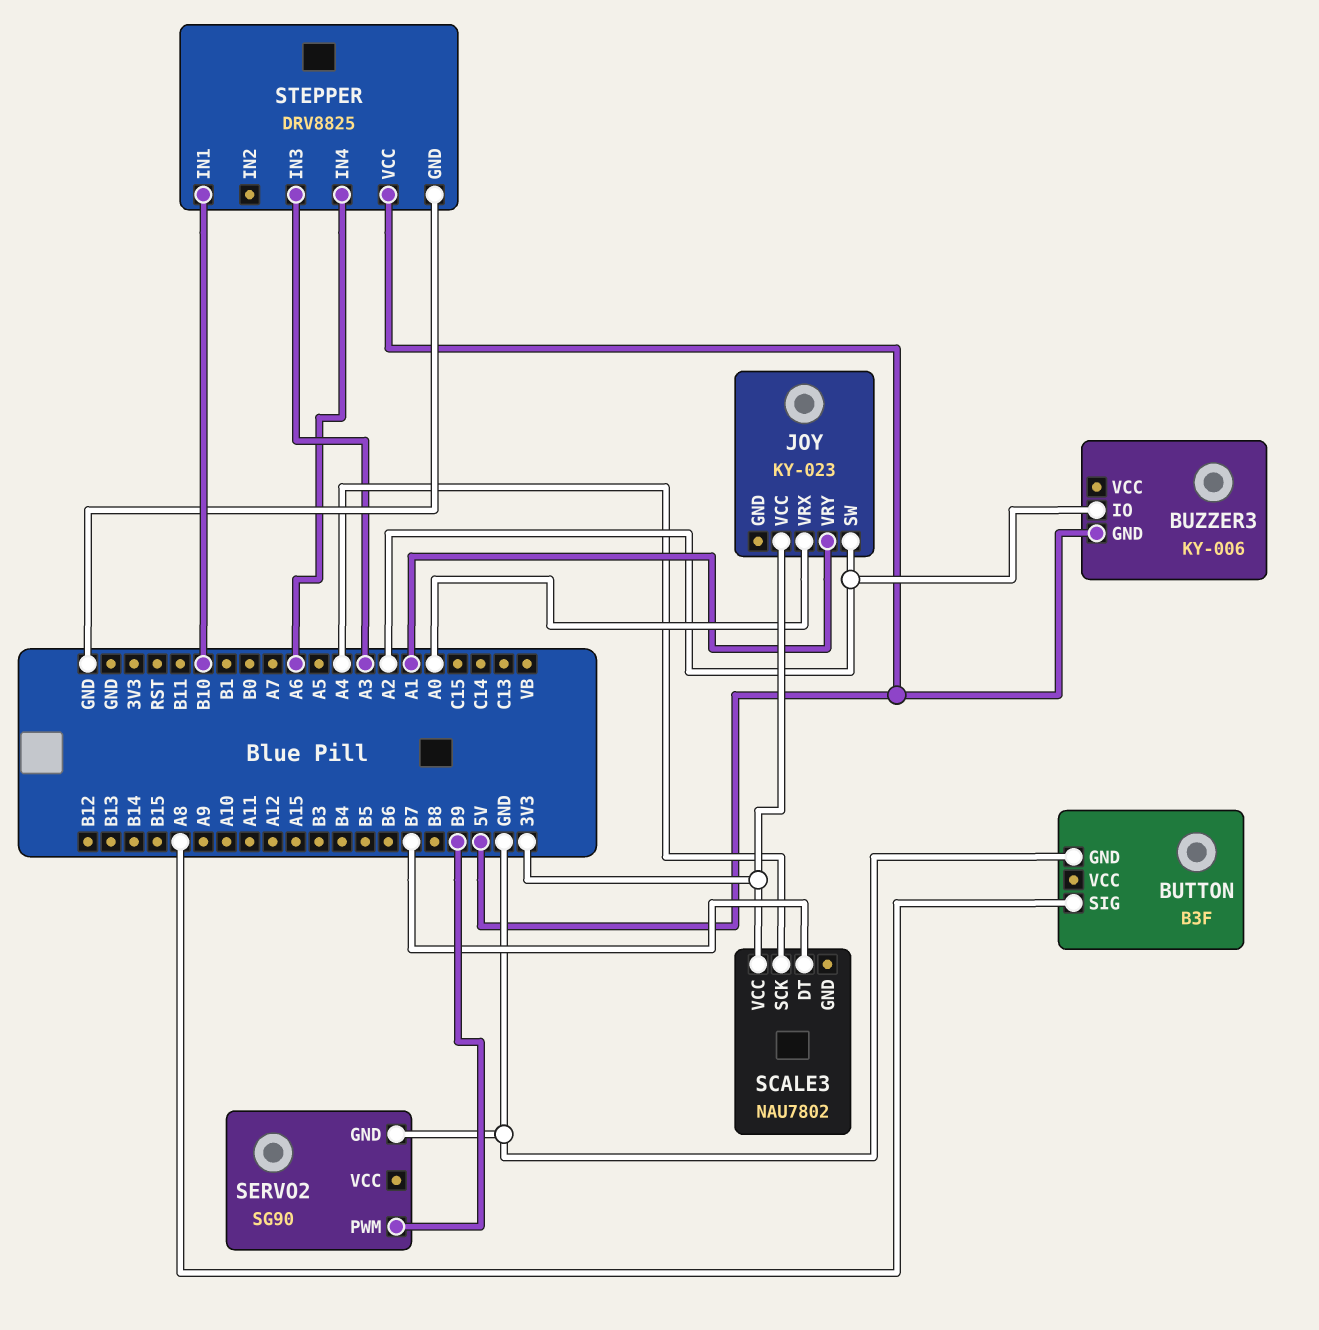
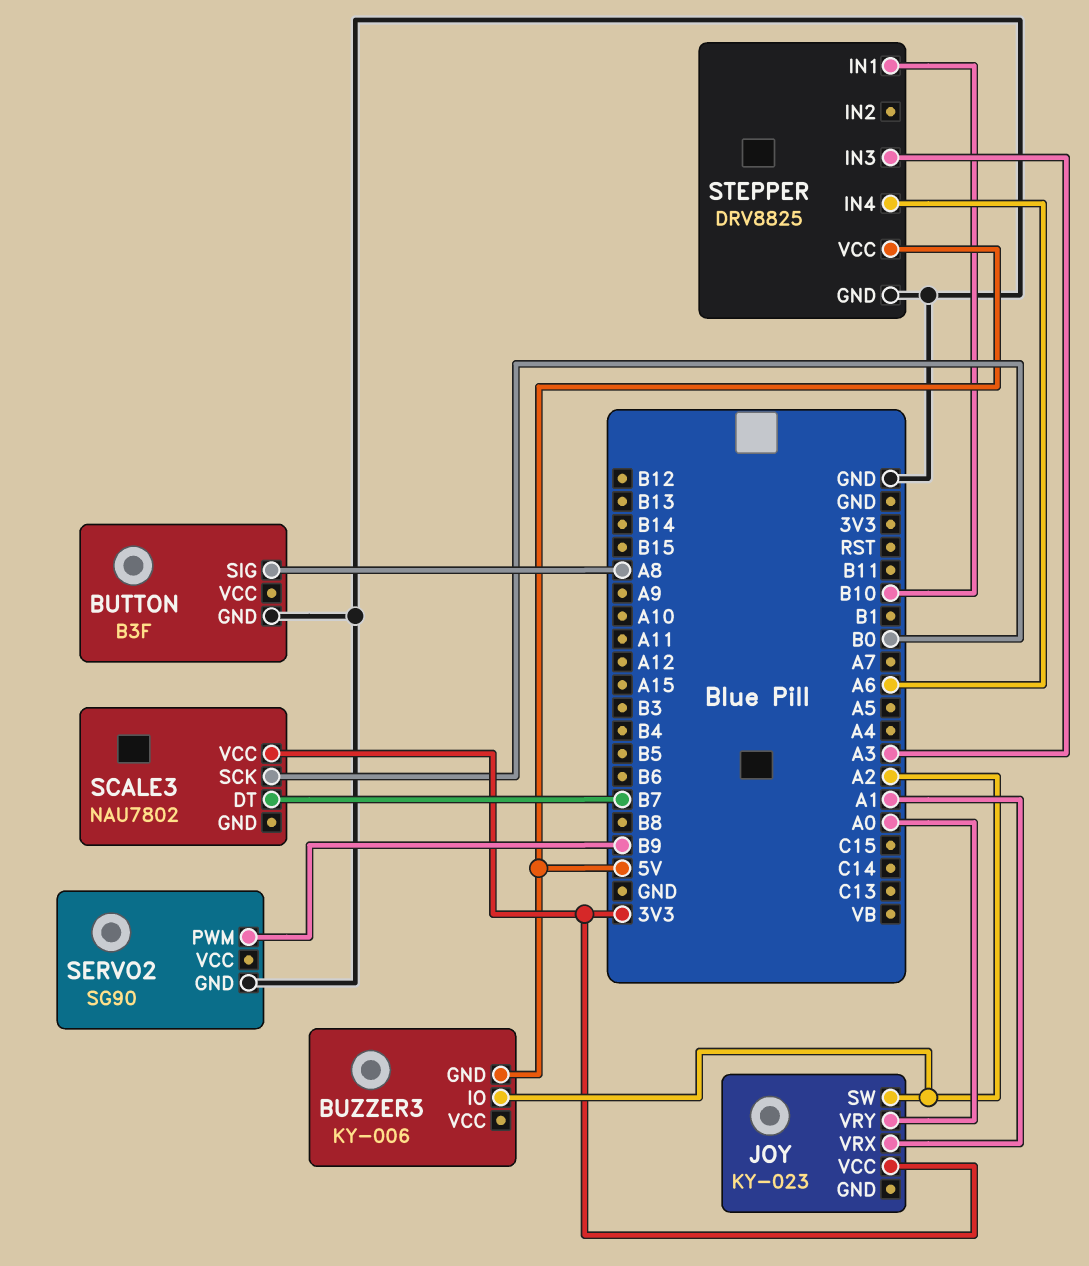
JOY pin VRX: A0 -> A1
JOY pin VRY: A1 -> A0
SCALE3 pin SCK: A4 -> B0

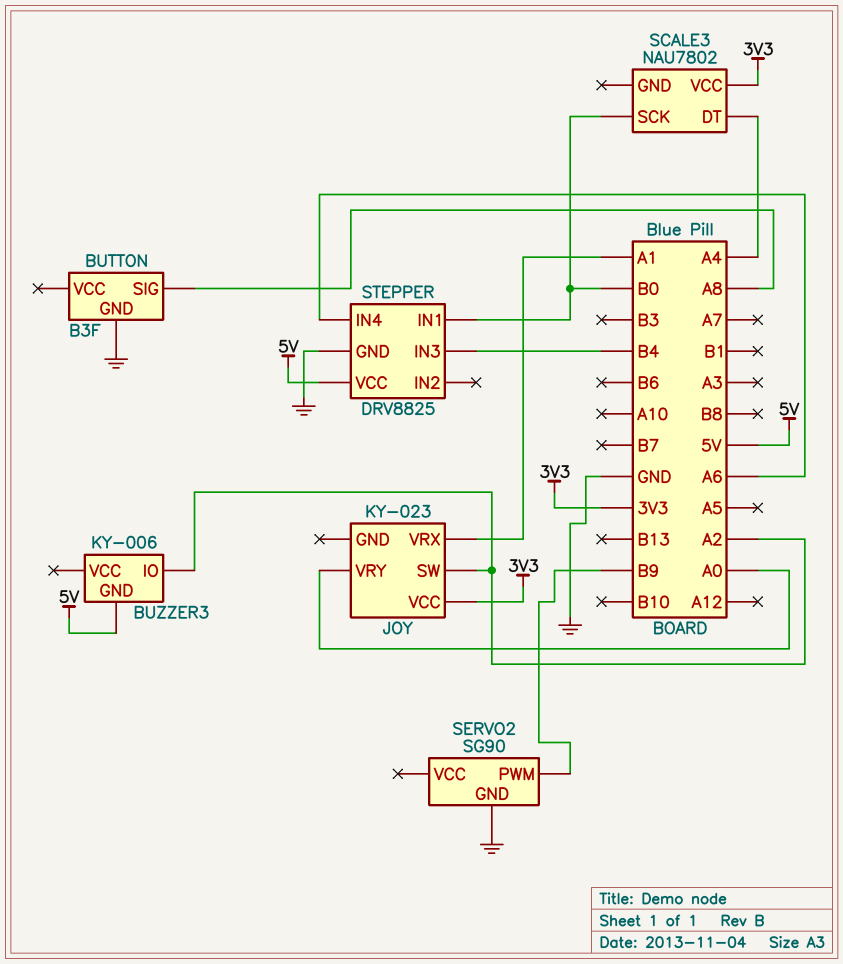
SCALE3 pin DT: B7 -> A4
STEPPER pin IN1: B10 -> B0
STEPPER pin IN3: A3 -> B4

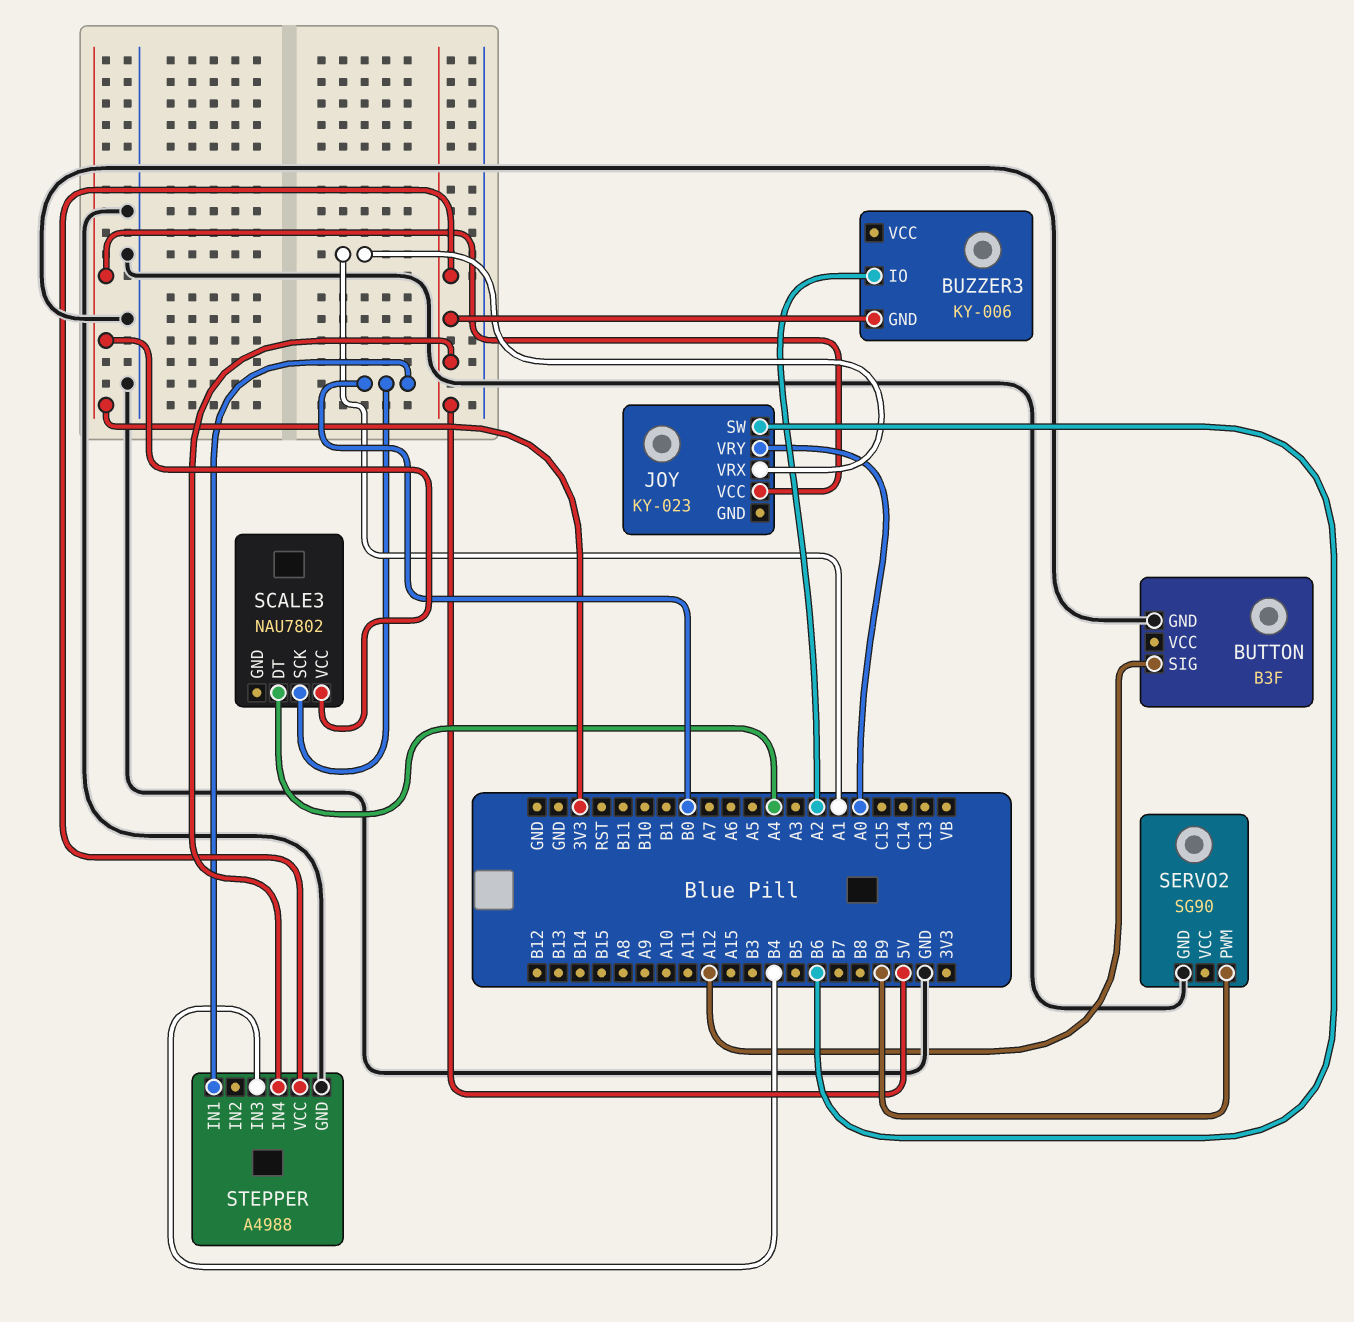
BUTTON pin SIG: A8 -> A12
JOY pin SW: A2 -> B6
STEPPER: DRV8825 -> A4988
STEPPER pin IN4: A6 -> 5V

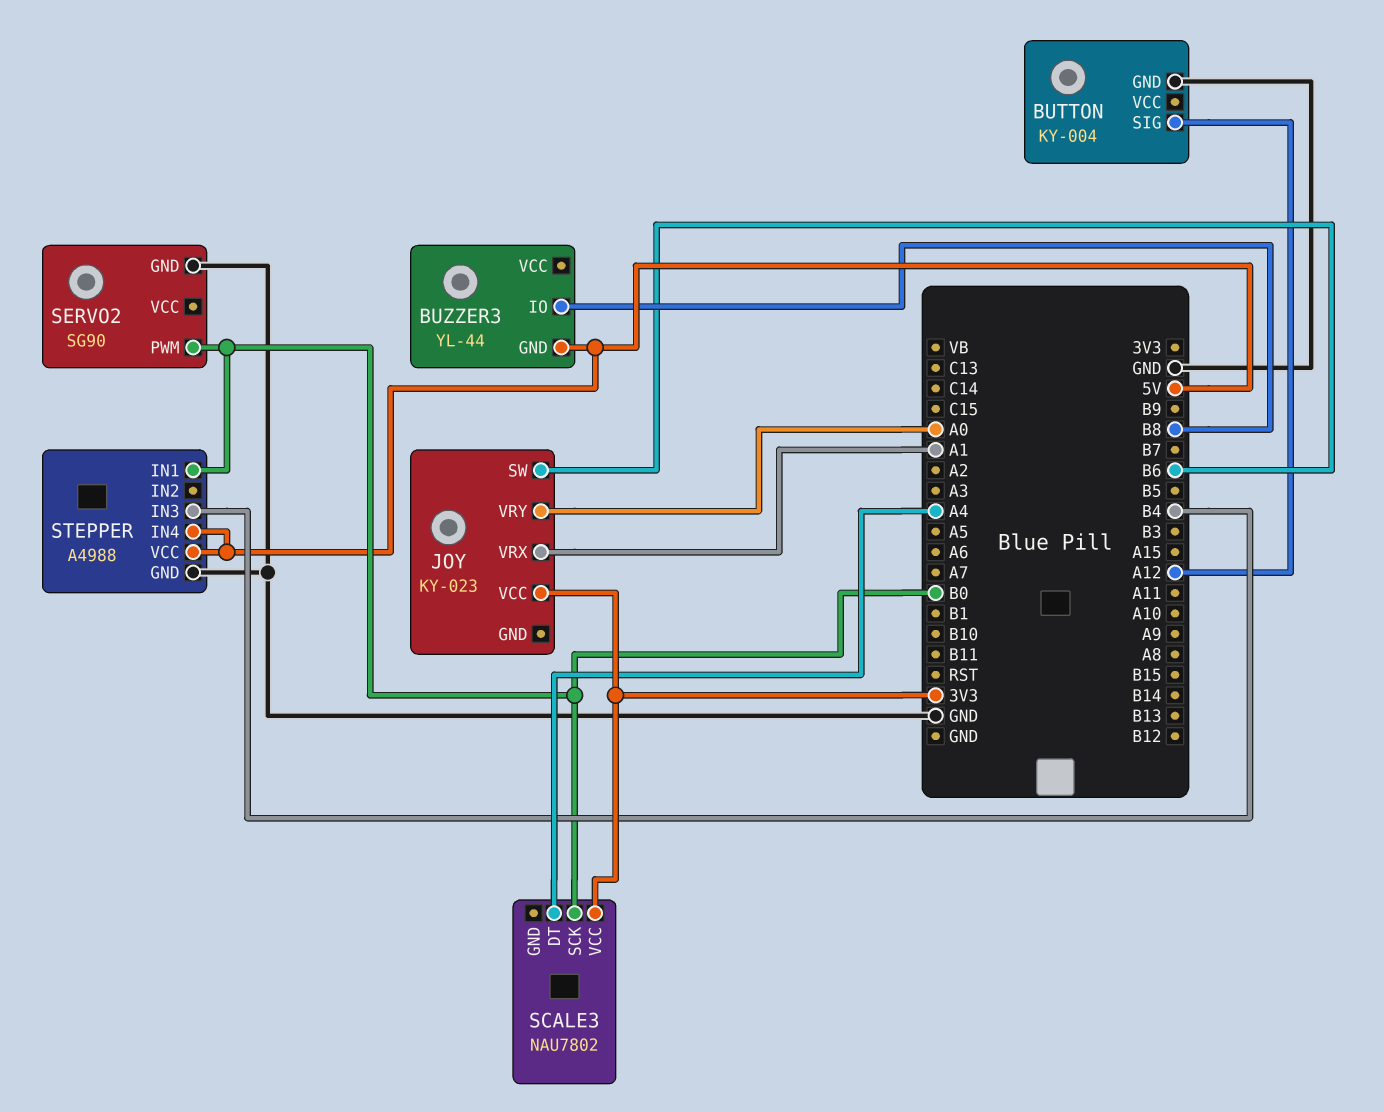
BUTTON: B3F -> KY-004
BUZZER3: KY-006 -> YL-44
BUZZER3 pin IO: A2 -> B8
SERVO2 pin PWM: B9 -> B0

